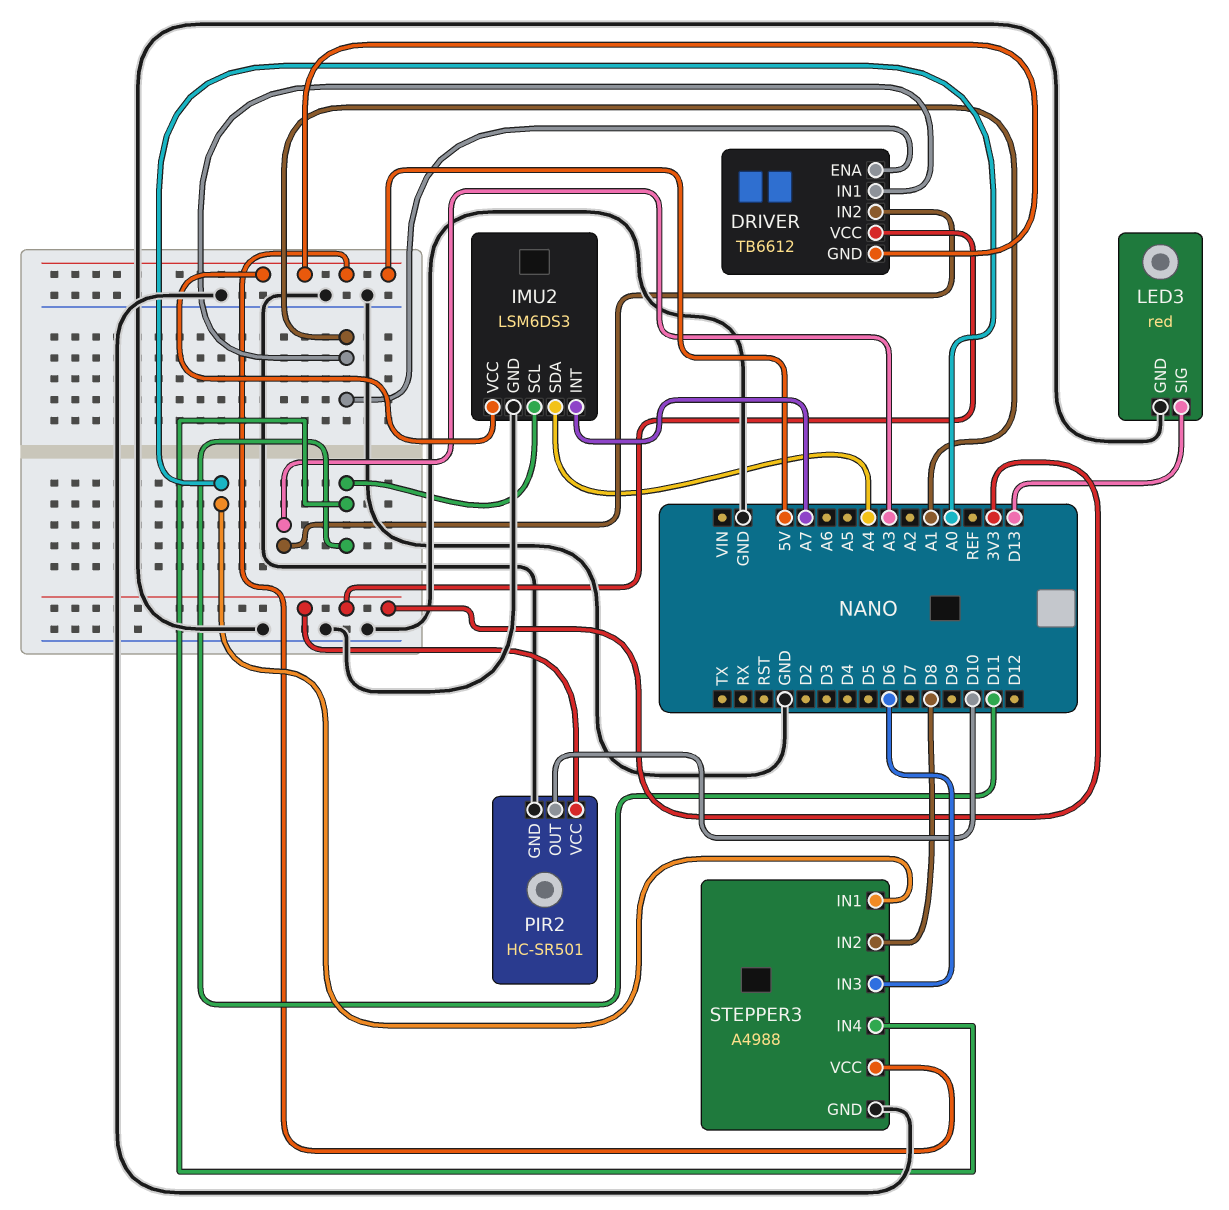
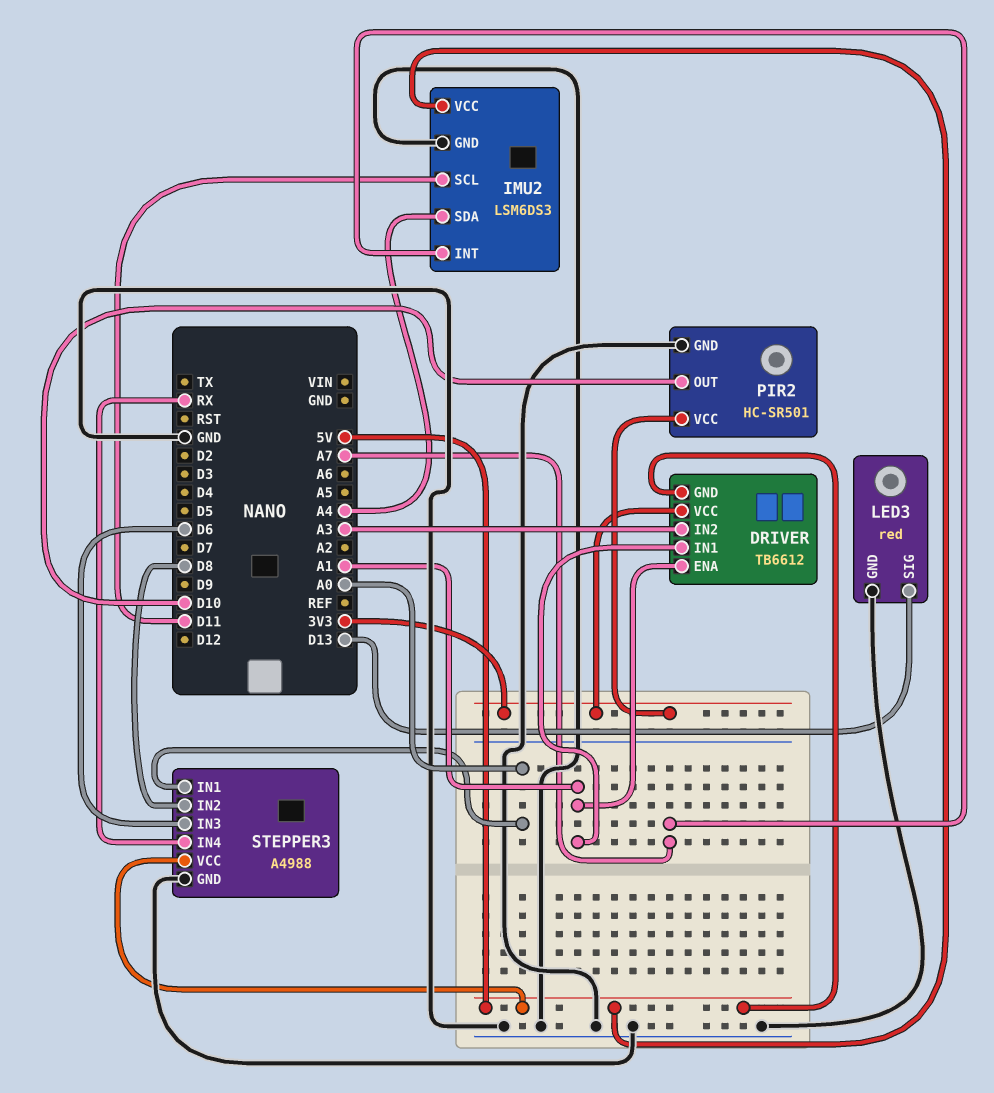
STEPPER3 pin IN4: D11 -> RX

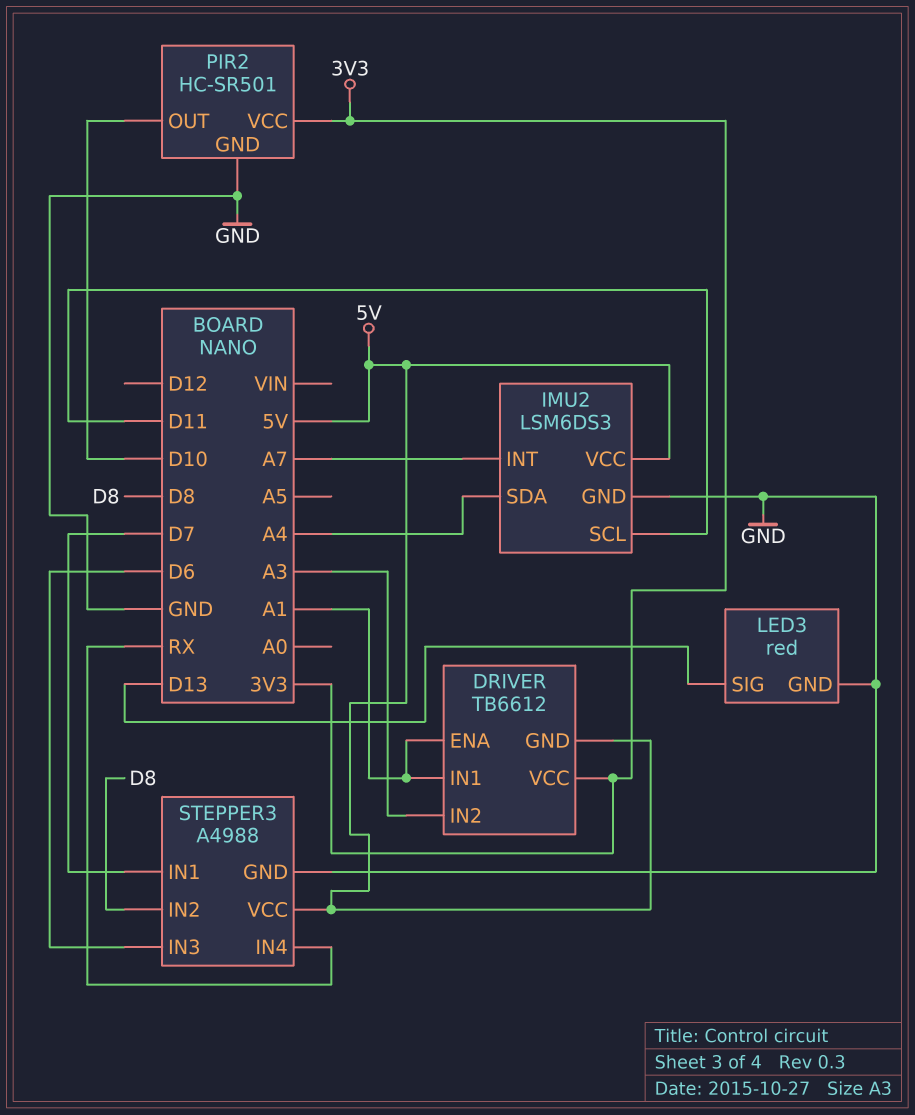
STEPPER3 pin IN1: A0 -> D7

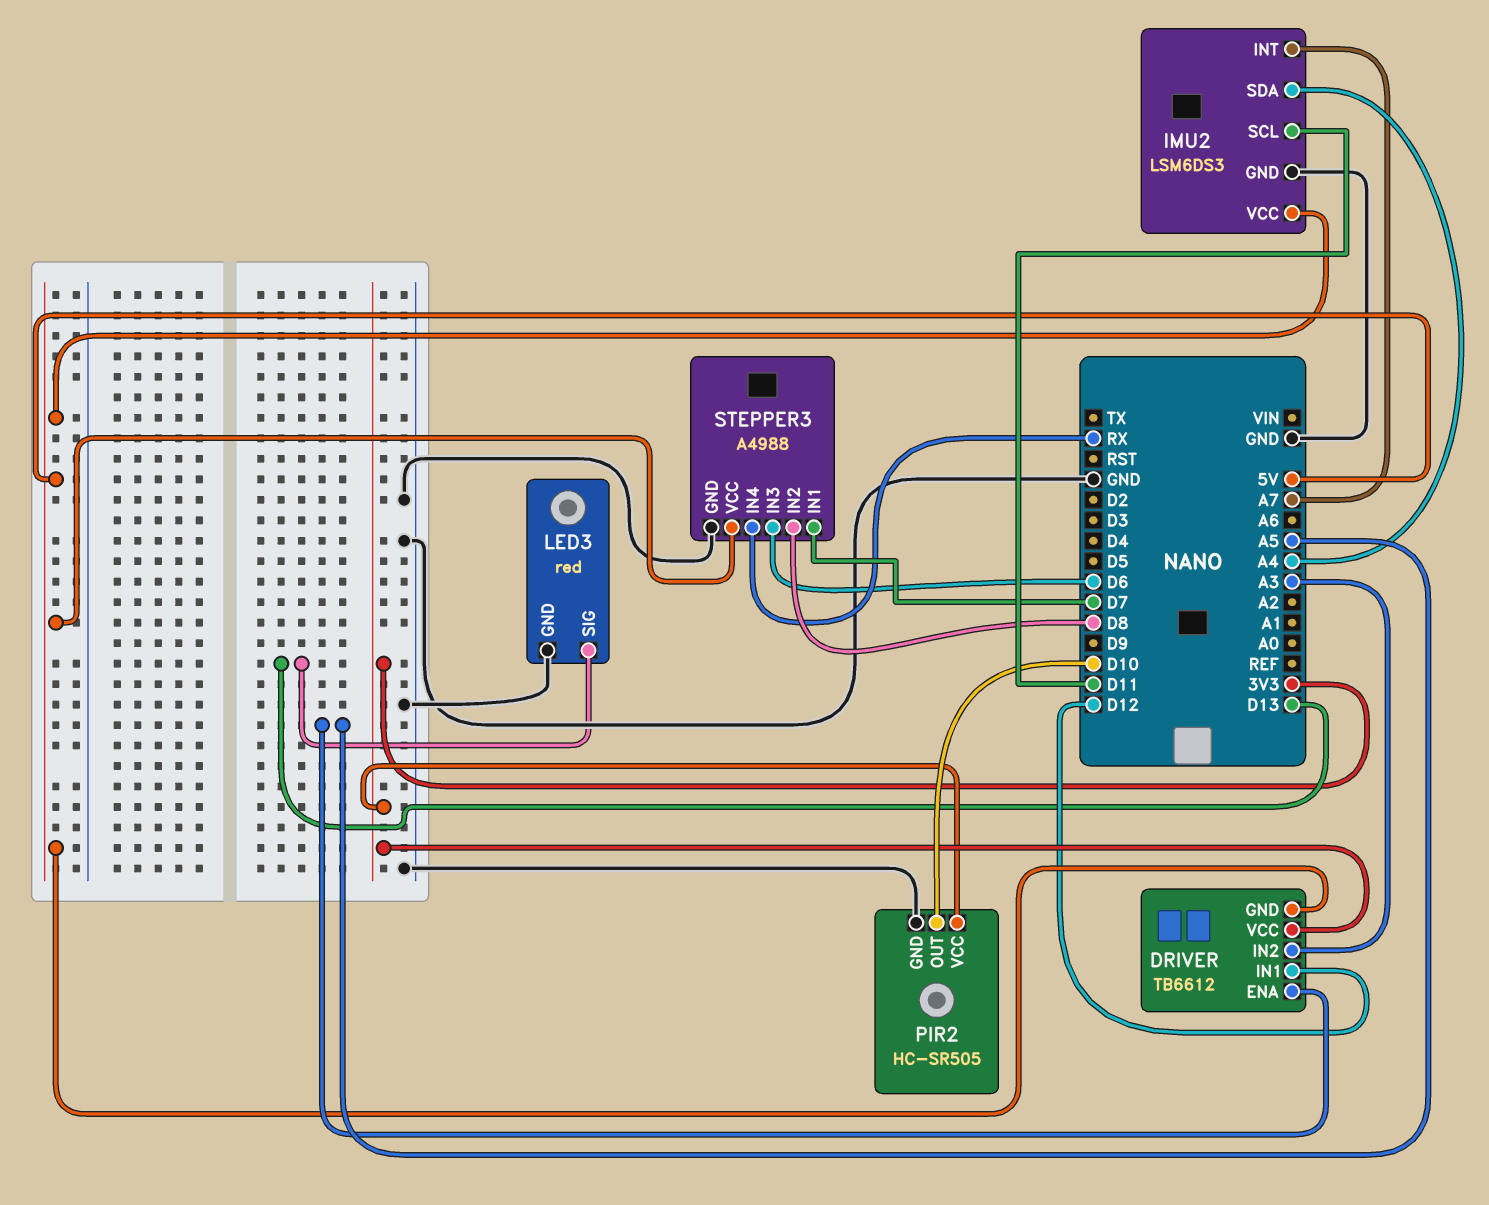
DRIVER pin ENA: A1 -> A5
DRIVER pin IN1: A1 -> D12
PIR2: HC-SR501 -> HC-SR505

